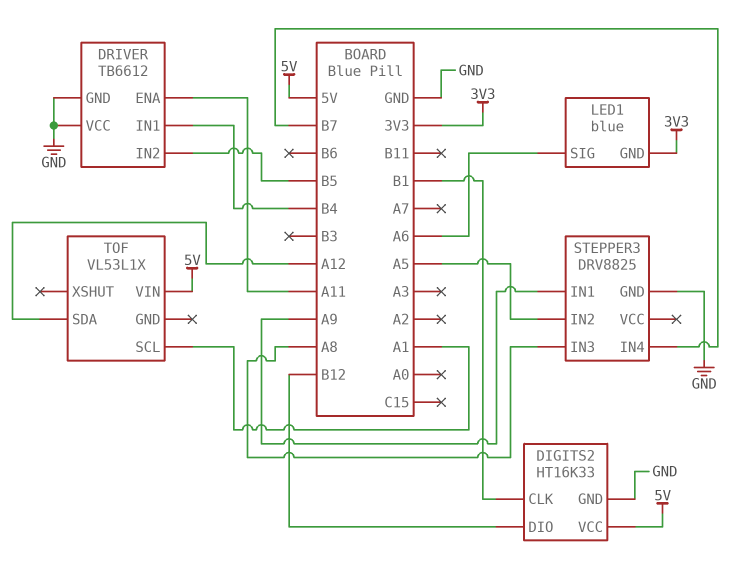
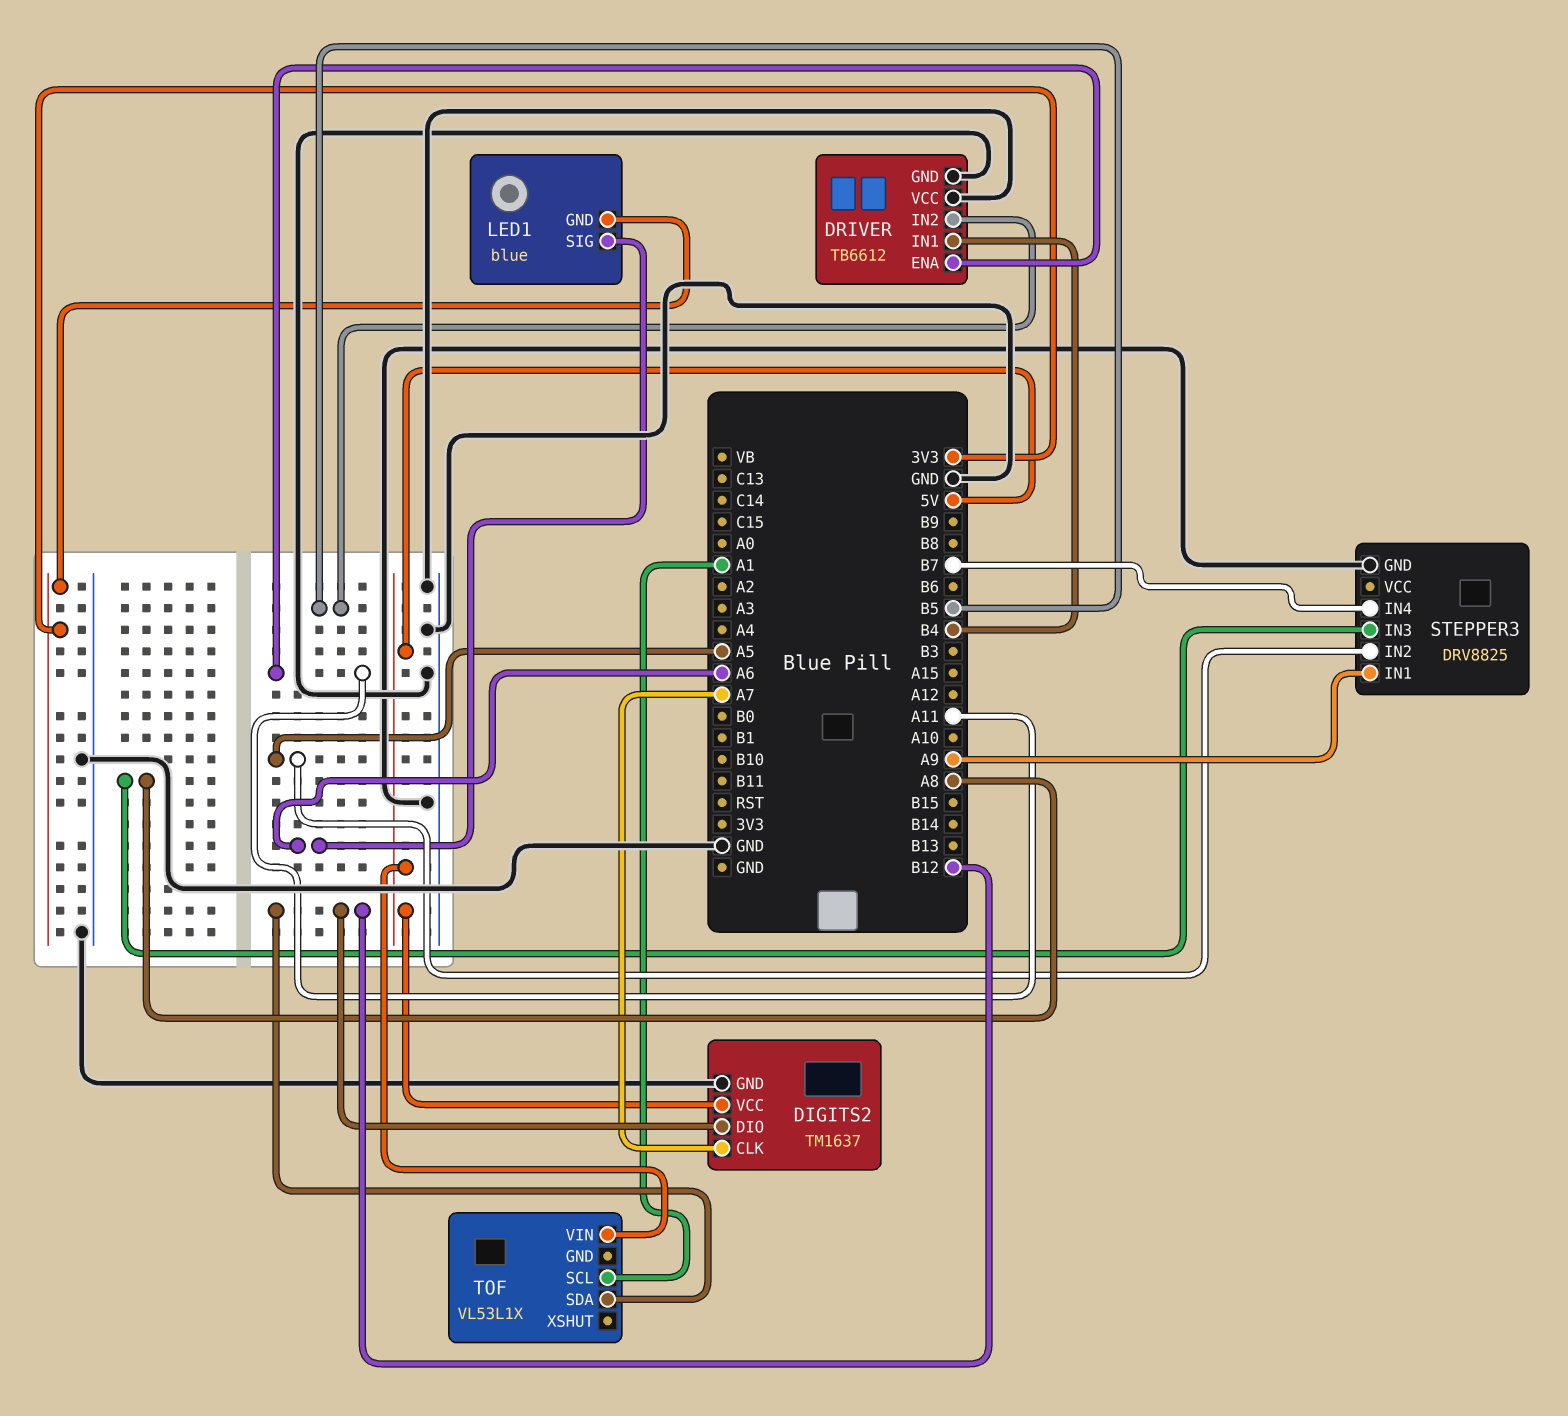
DIGITS2: HT16K33 -> TM1637
DIGITS2 pin CLK: B1 -> A7
TOF pin SDA: A12 -> B12

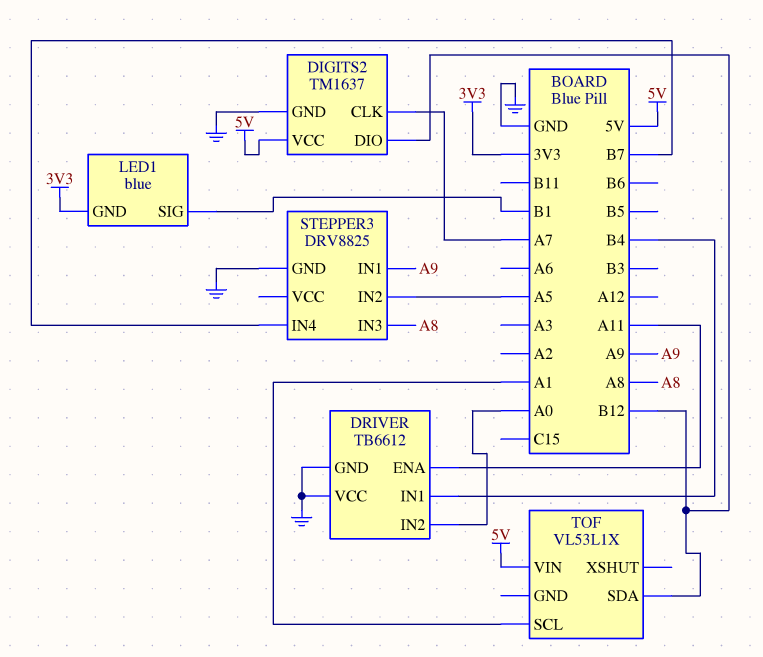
DRIVER pin IN2: B5 -> A0
LED1 pin SIG: A6 -> B1

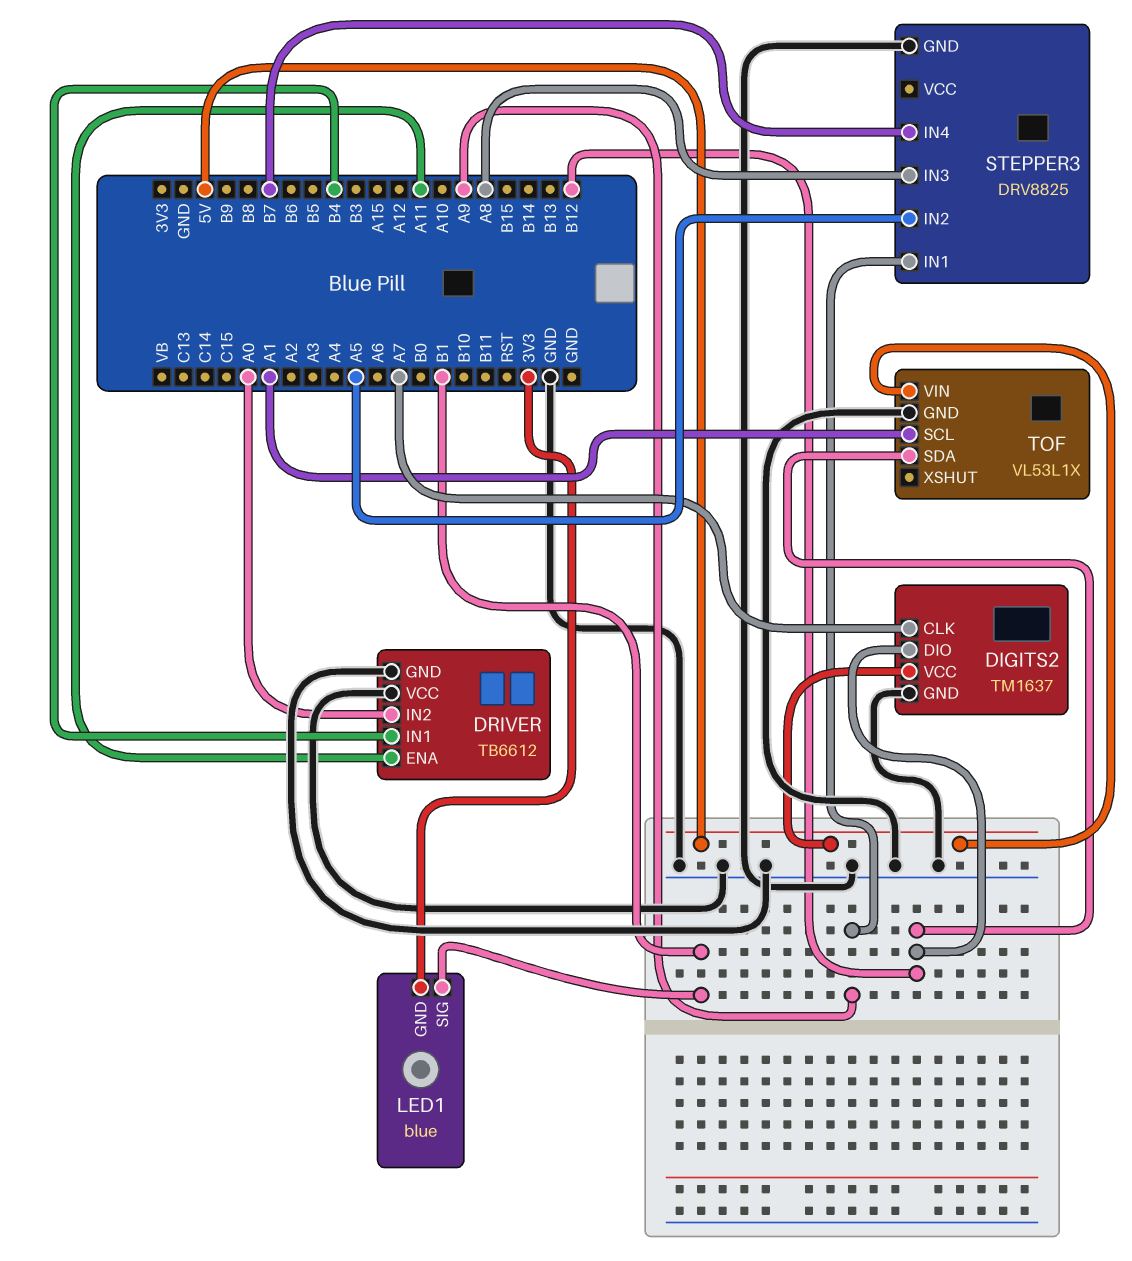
TOF pin GND: none -> GND

